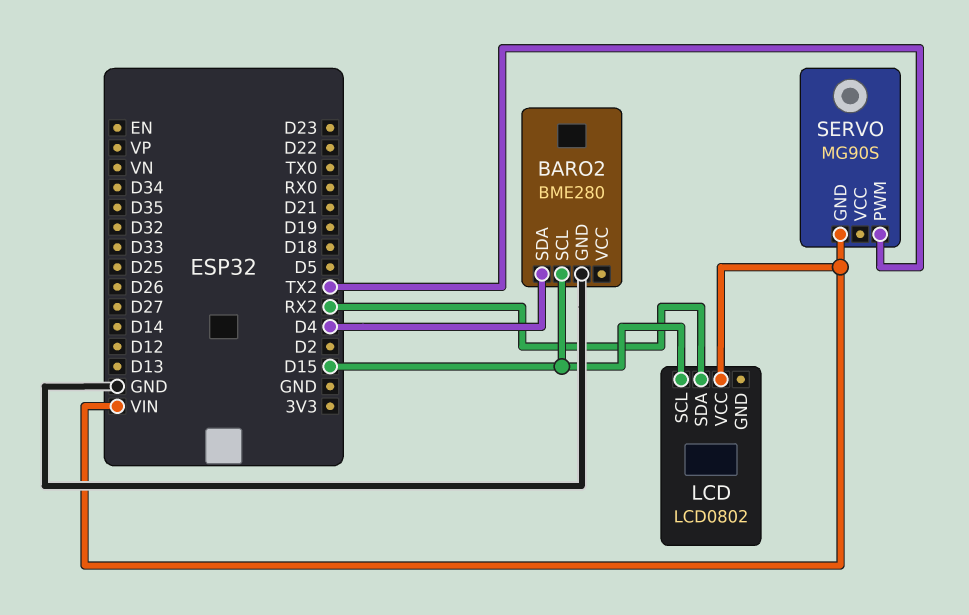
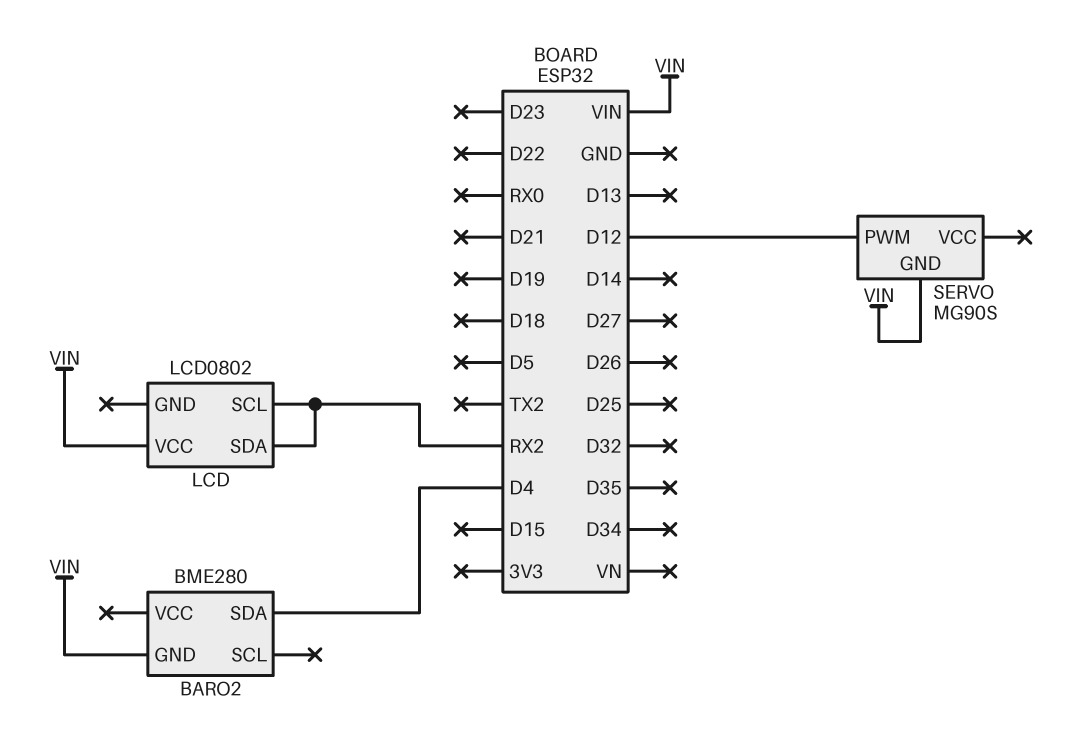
BARO2 pin GND: GND -> VIN
BARO2 pin SCL: D15 -> none
LCD pin SCL: D15 -> RX2
SERVO pin PWM: TX2 -> D12

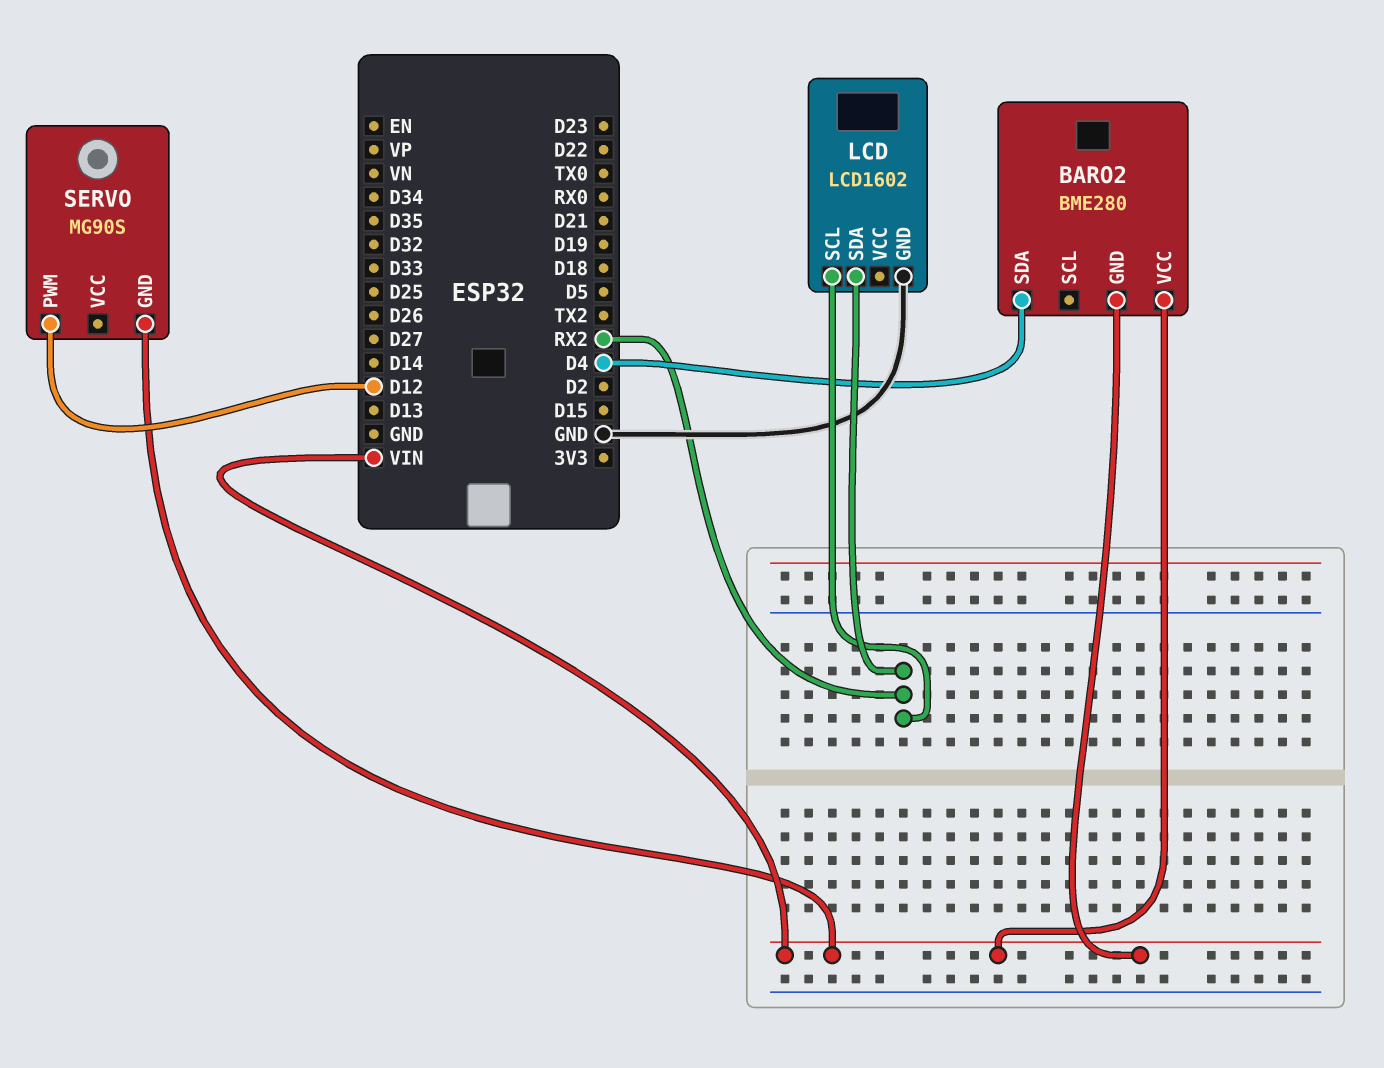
BARO2 pin VCC: none -> VIN
LCD: LCD0802 -> LCD1602
LCD pin GND: none -> GND
LCD pin VCC: VIN -> none

